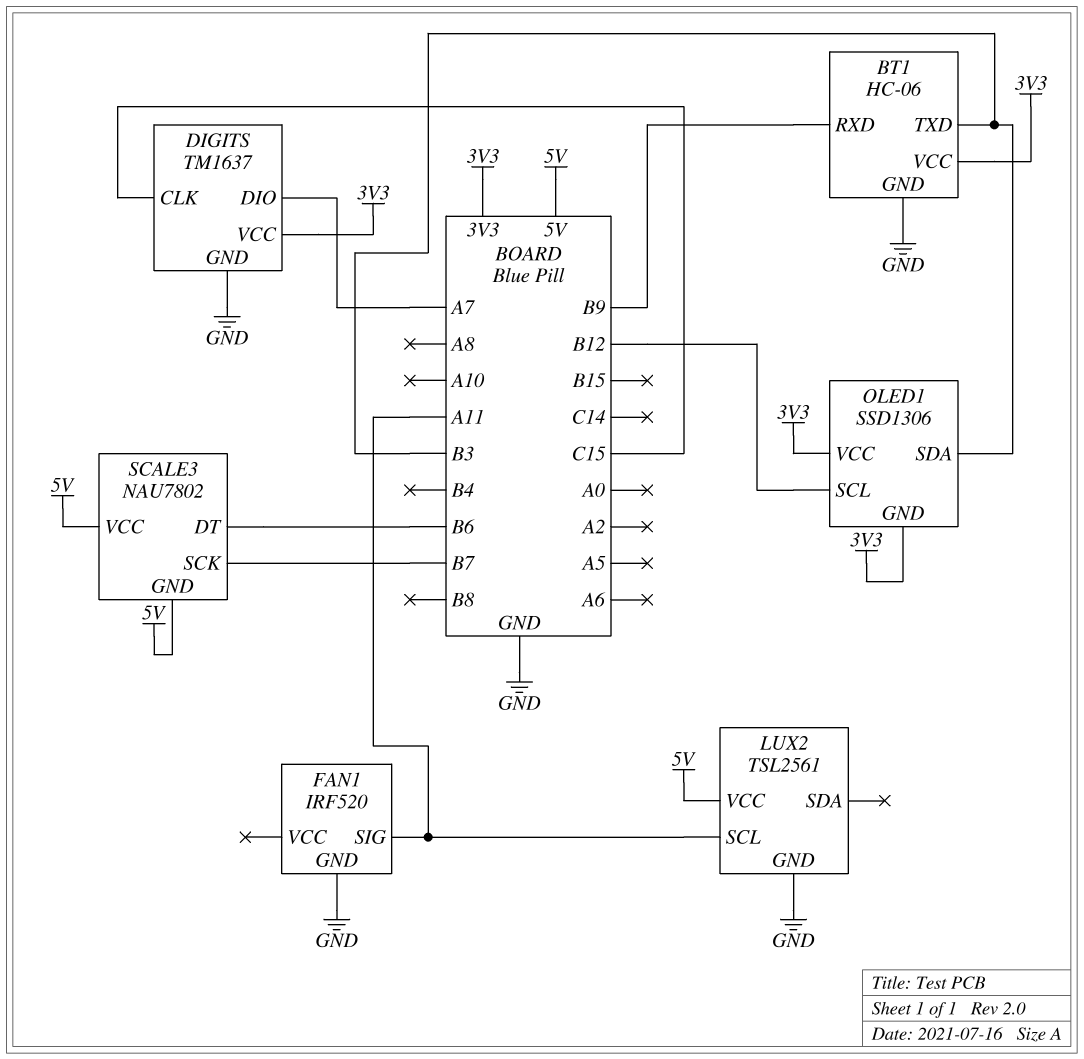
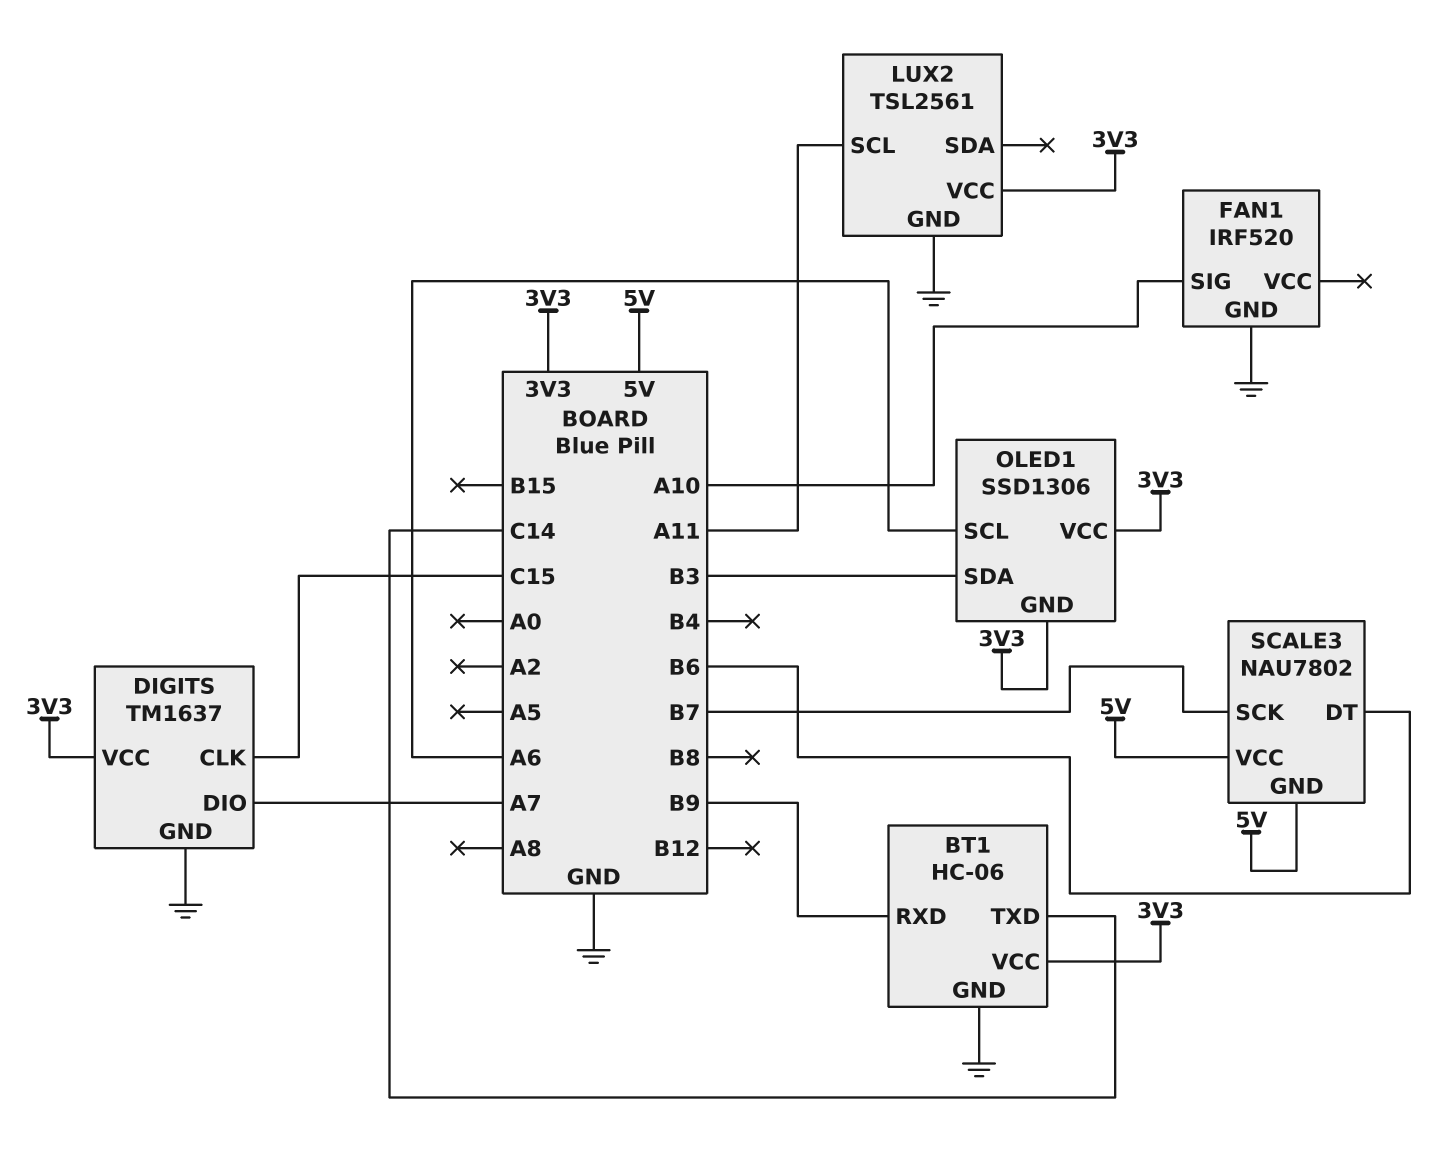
BT1 pin TXD: B3 -> C14
FAN1 pin SIG: A11 -> A10
LUX2 pin VCC: 5V -> 3V3
OLED1 pin SCL: B12 -> A6

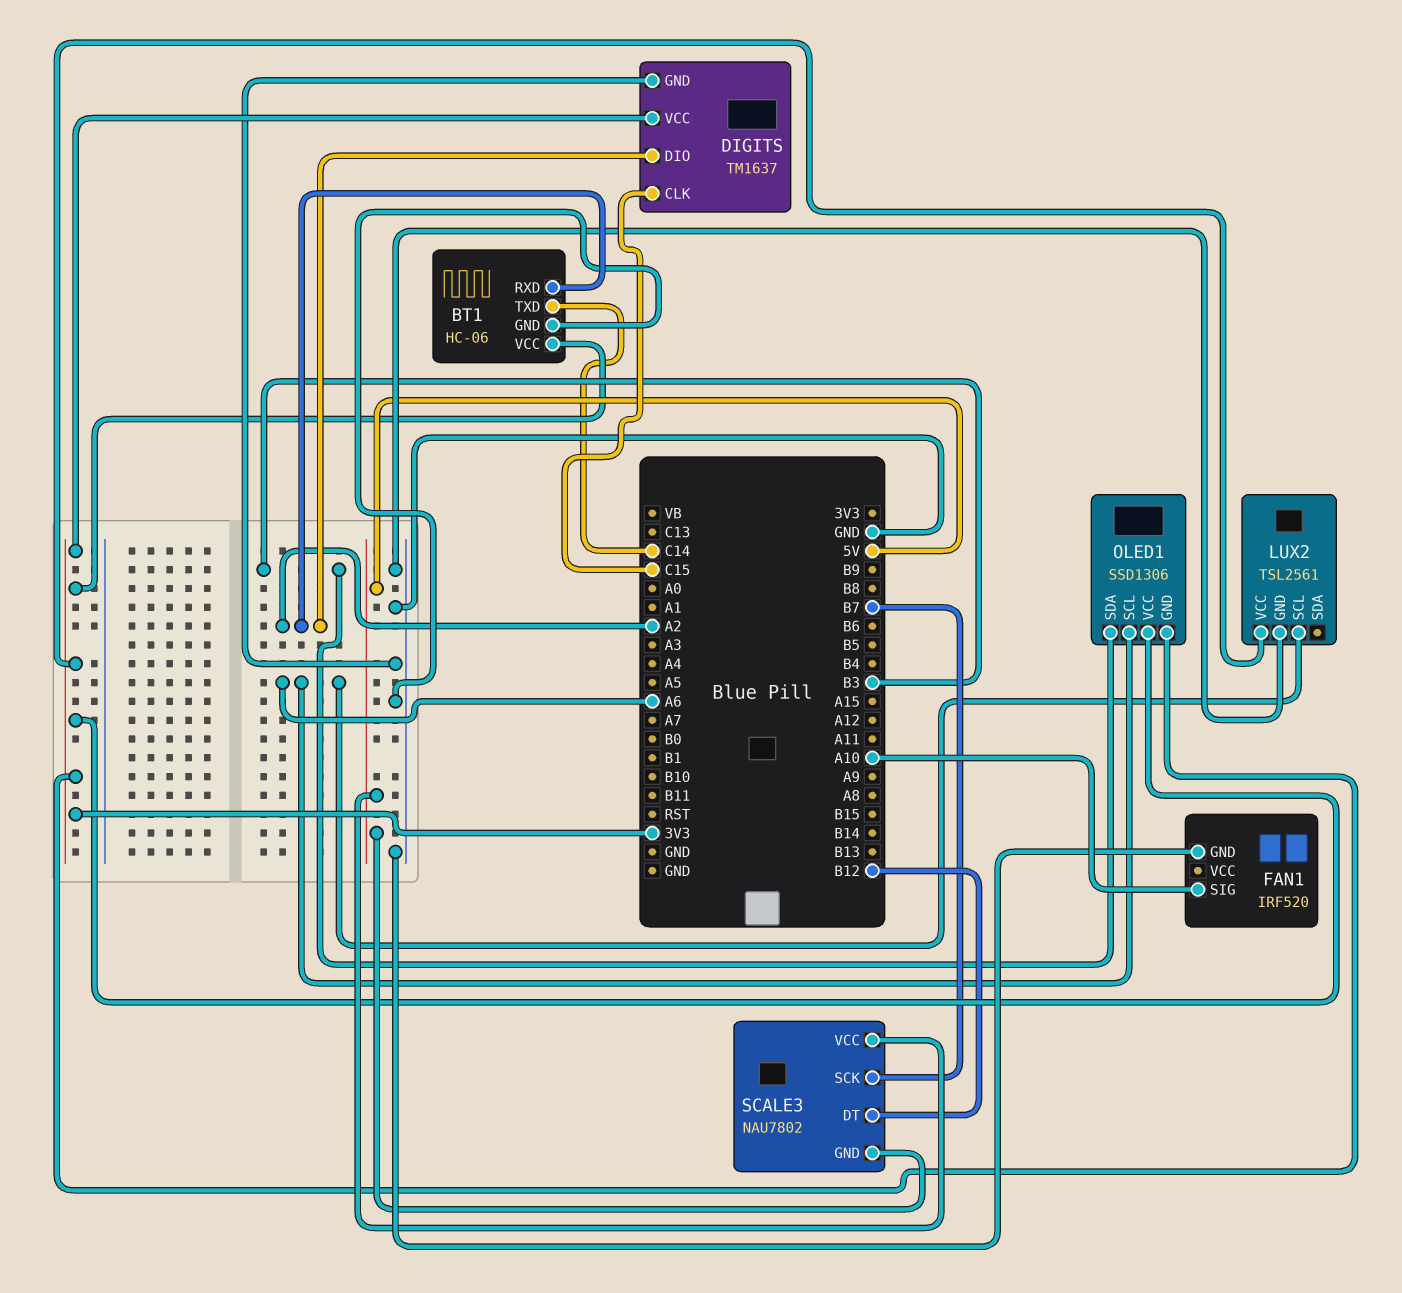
BT1 pin RXD: B9 -> A2
DIGITS pin DIO: A7 -> A2
LUX2 pin SCL: A11 -> A6
SCALE3 pin DT: B6 -> B12

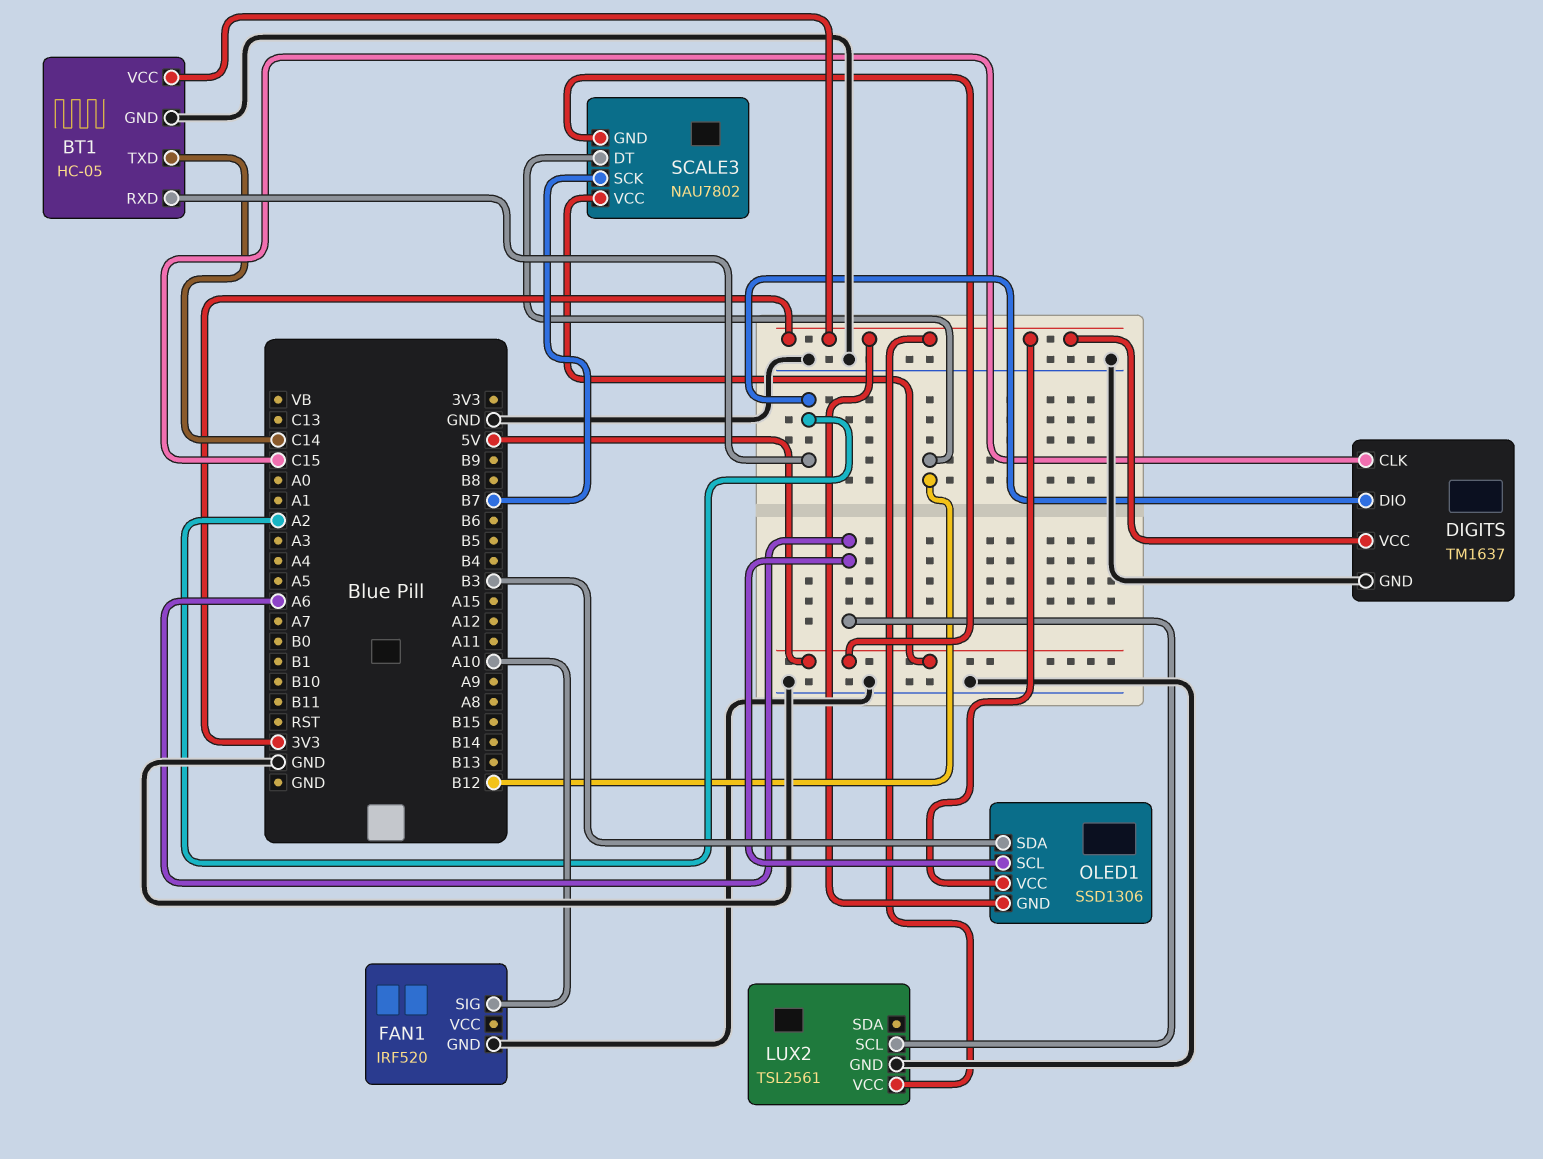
BT1: HC-06 -> HC-05

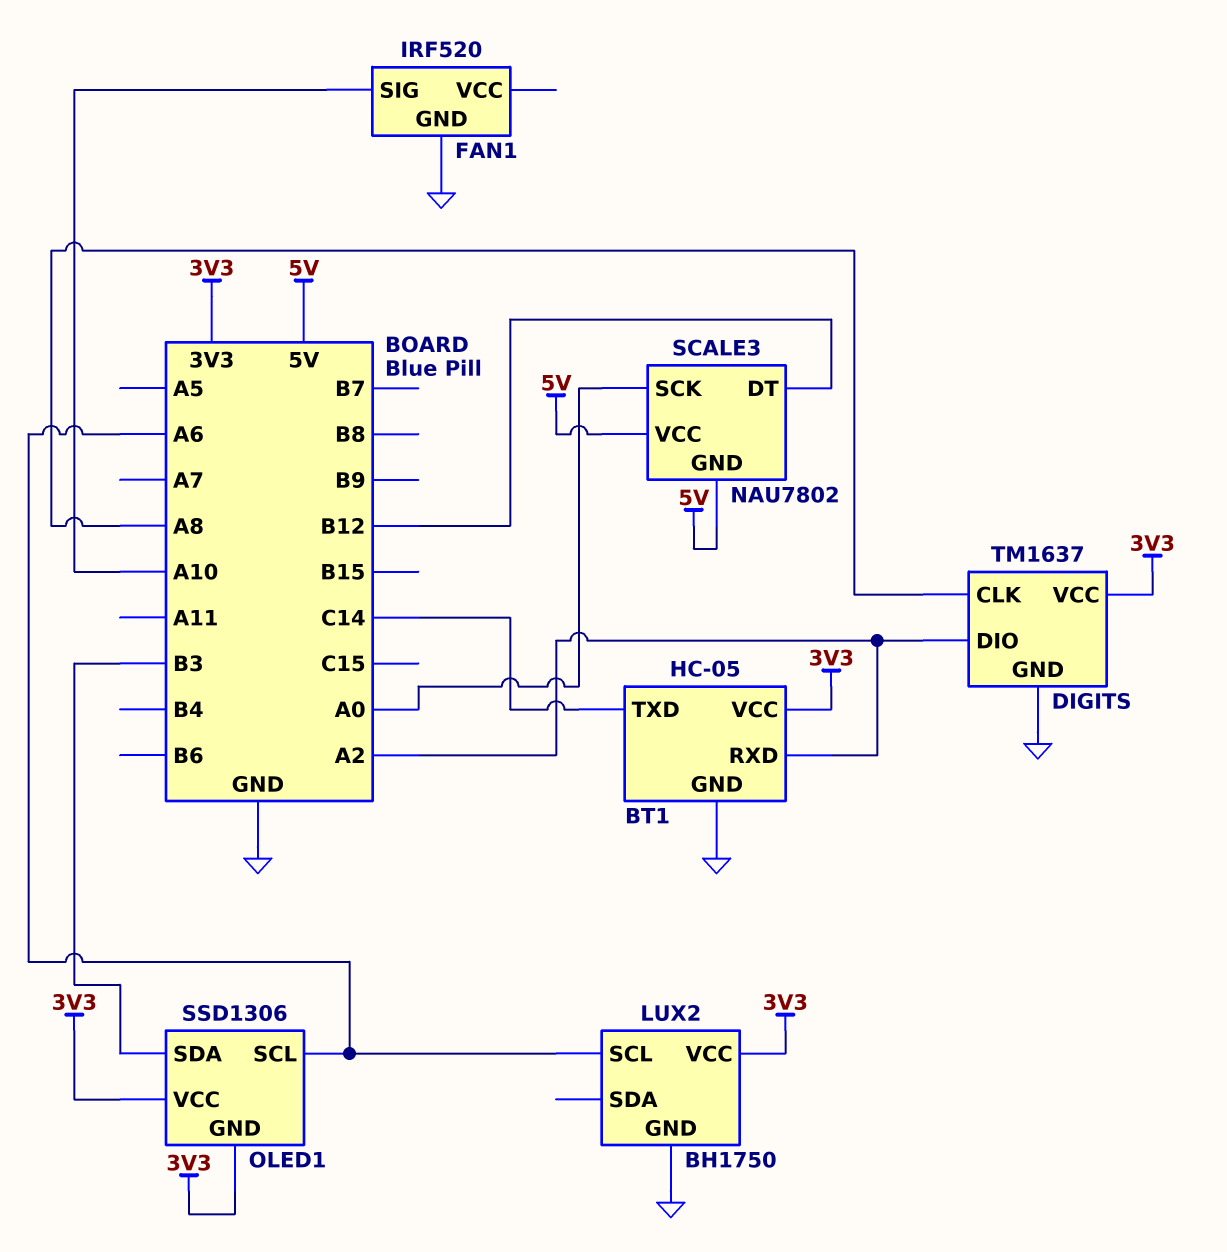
DIGITS pin CLK: C15 -> A8
LUX2: TSL2561 -> BH1750
SCALE3 pin SCK: B7 -> A0

